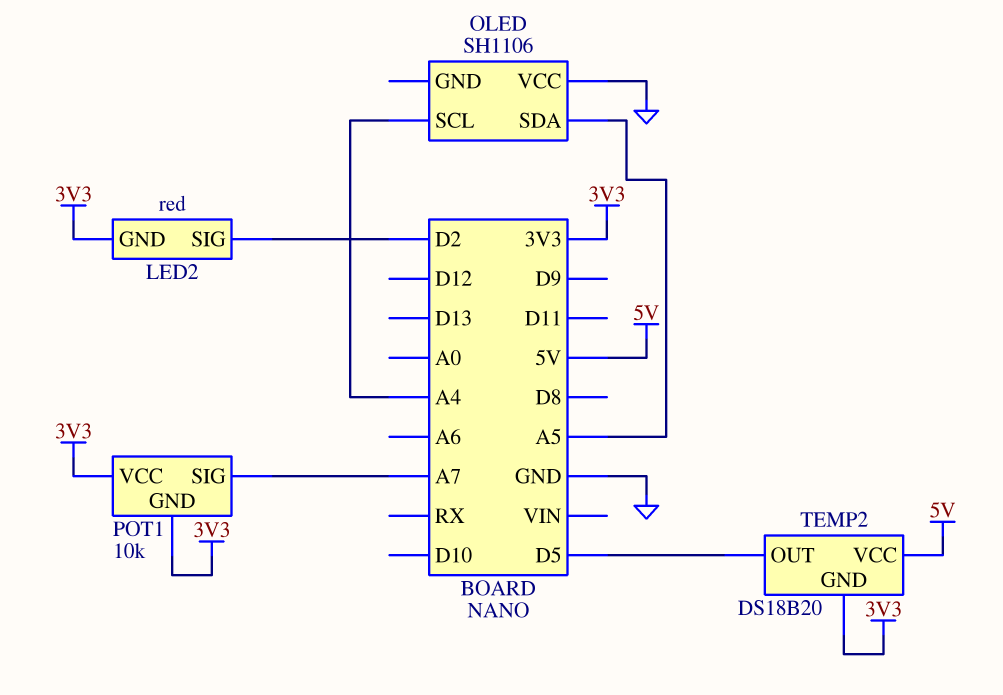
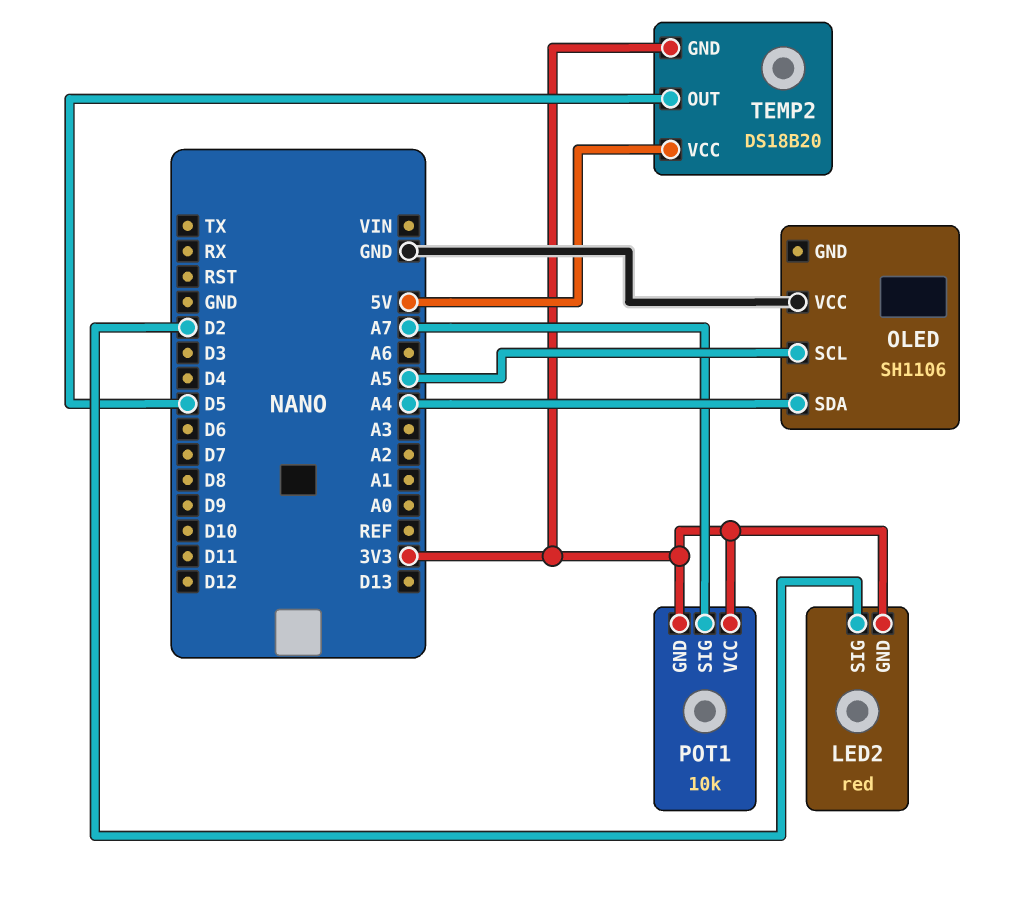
OLED pin SCL: A4 -> A5
OLED pin SDA: A5 -> A4

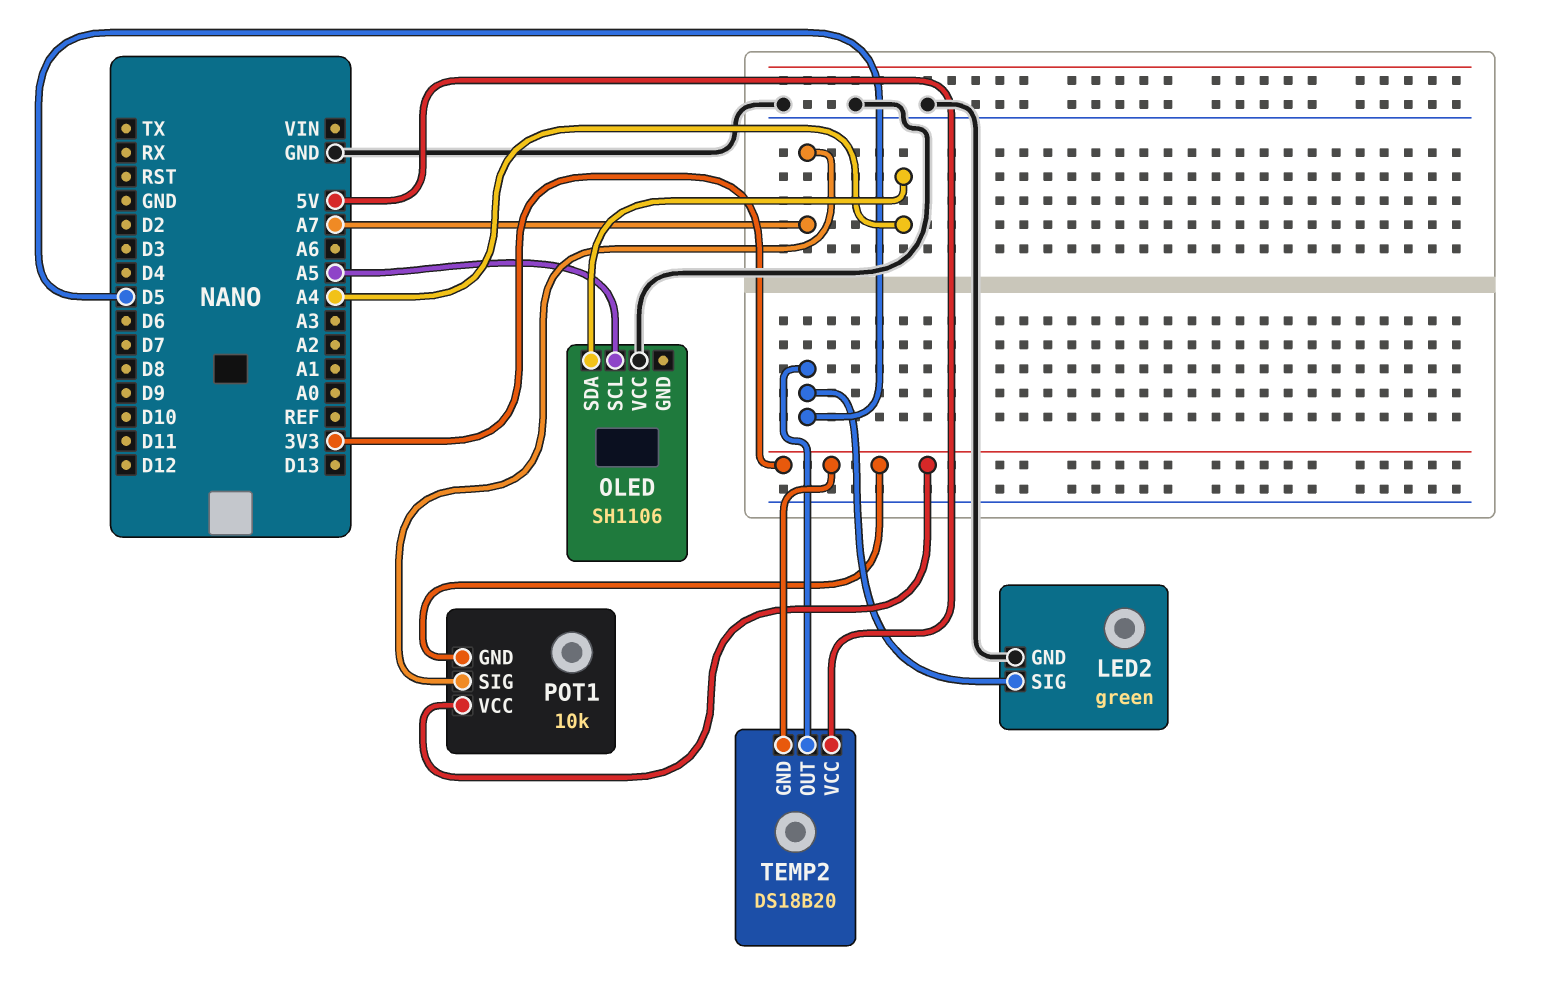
LED2: red -> green
LED2 pin GND: 3V3 -> GND
LED2 pin SIG: D2 -> D5

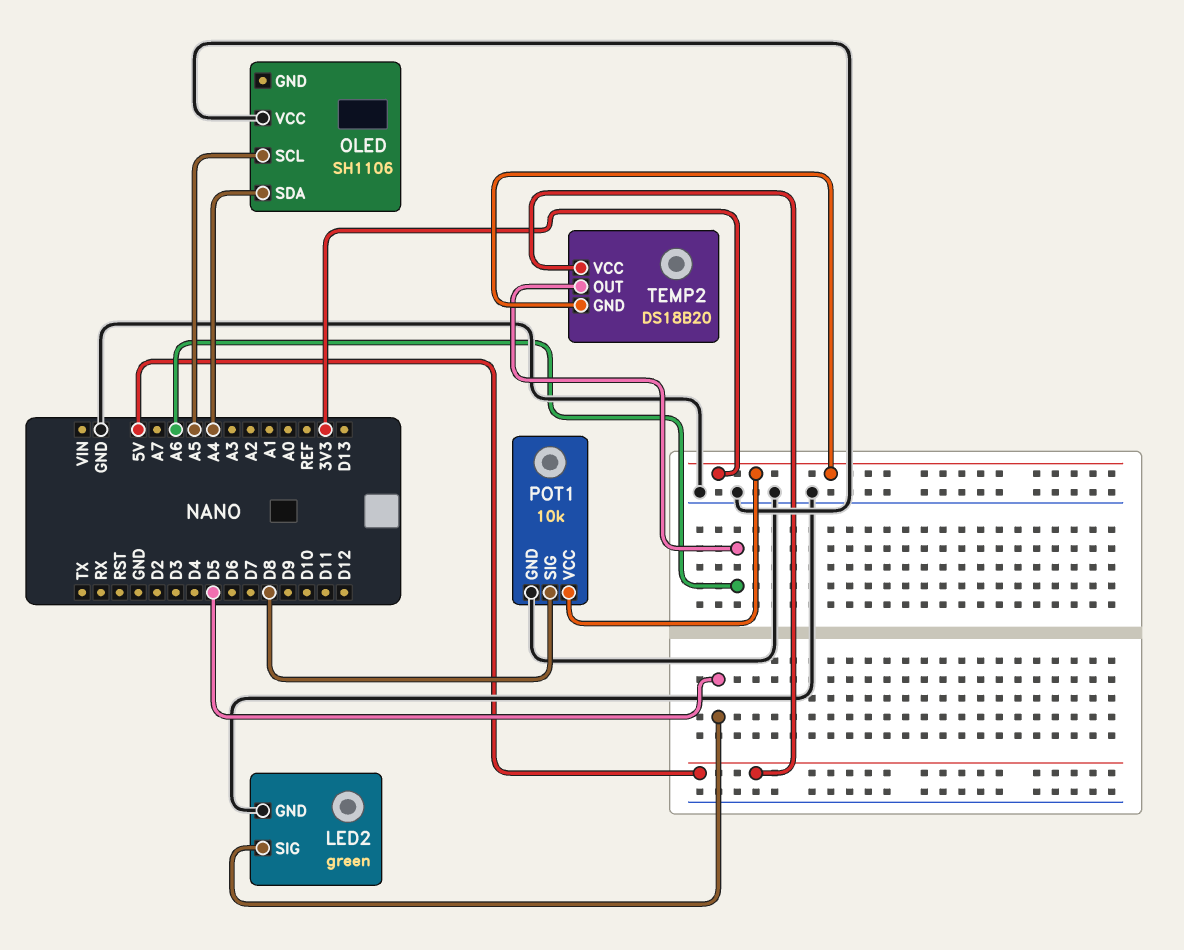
POT1 pin GND: 3V3 -> GND
POT1 pin SIG: A7 -> D8
TEMP2 pin OUT: D5 -> A6

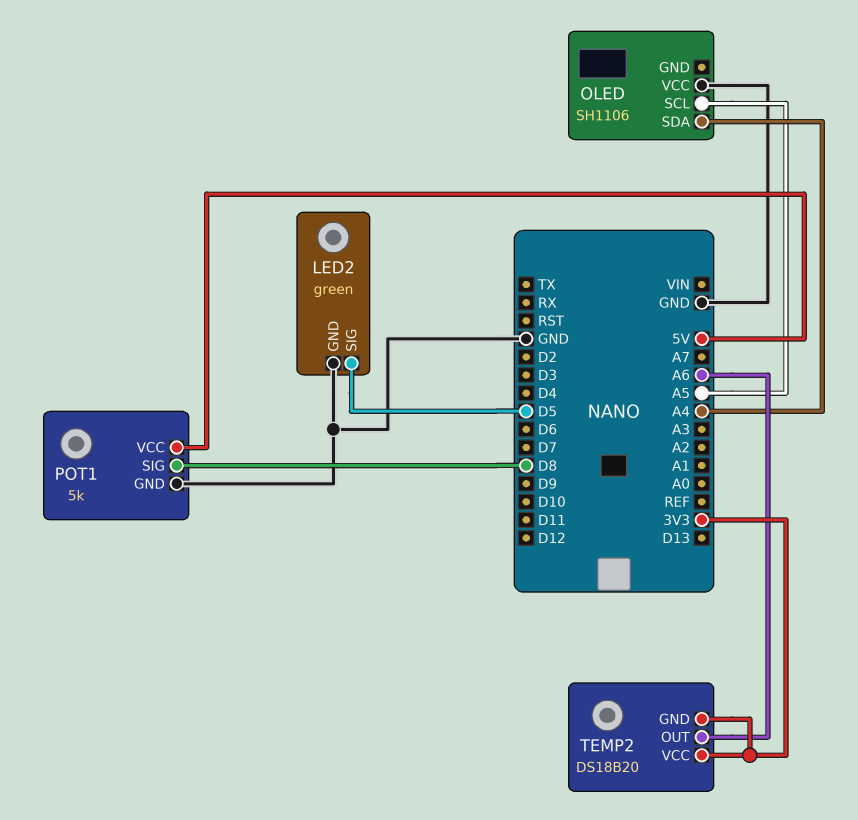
POT1: 10k -> 5k
POT1 pin VCC: 3V3 -> 5V
TEMP2 pin VCC: 5V -> 3V3

